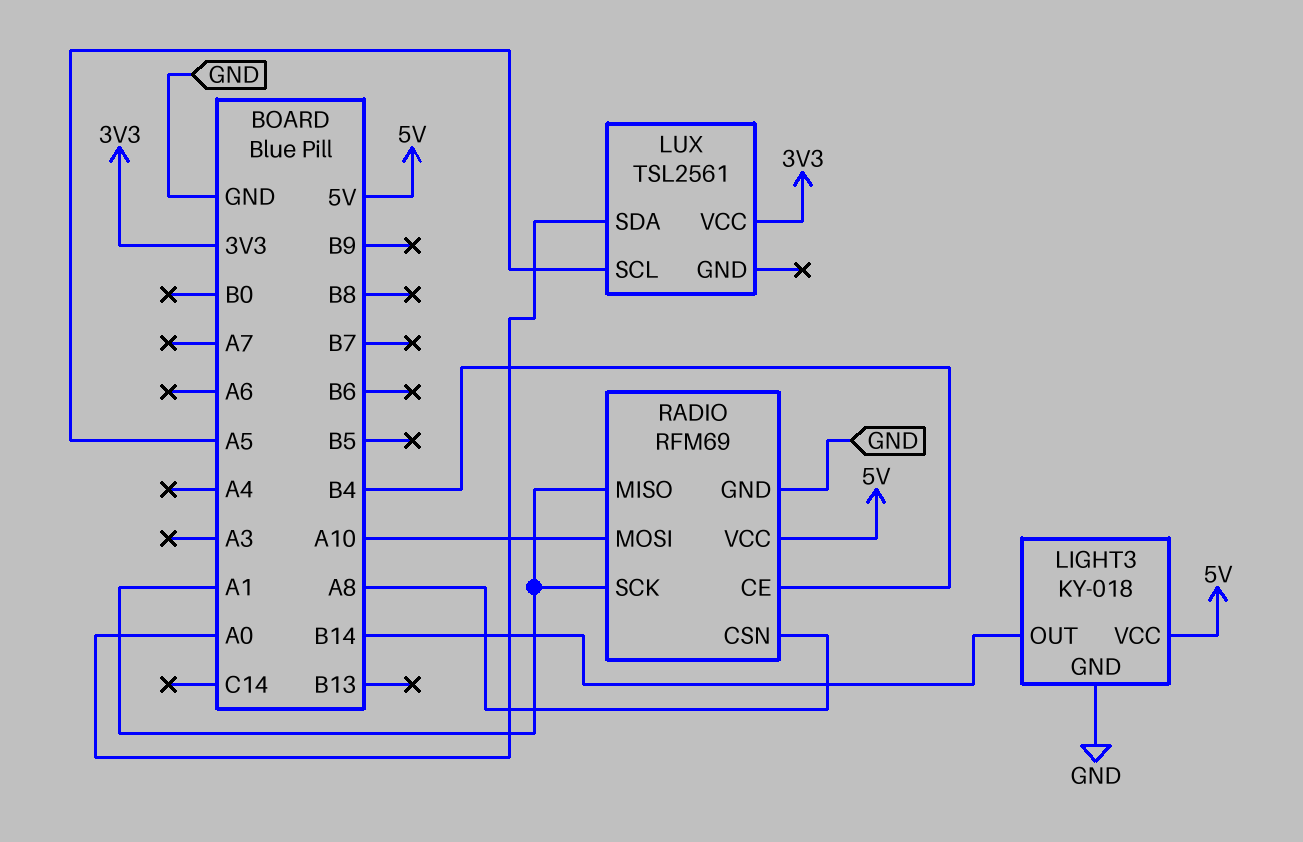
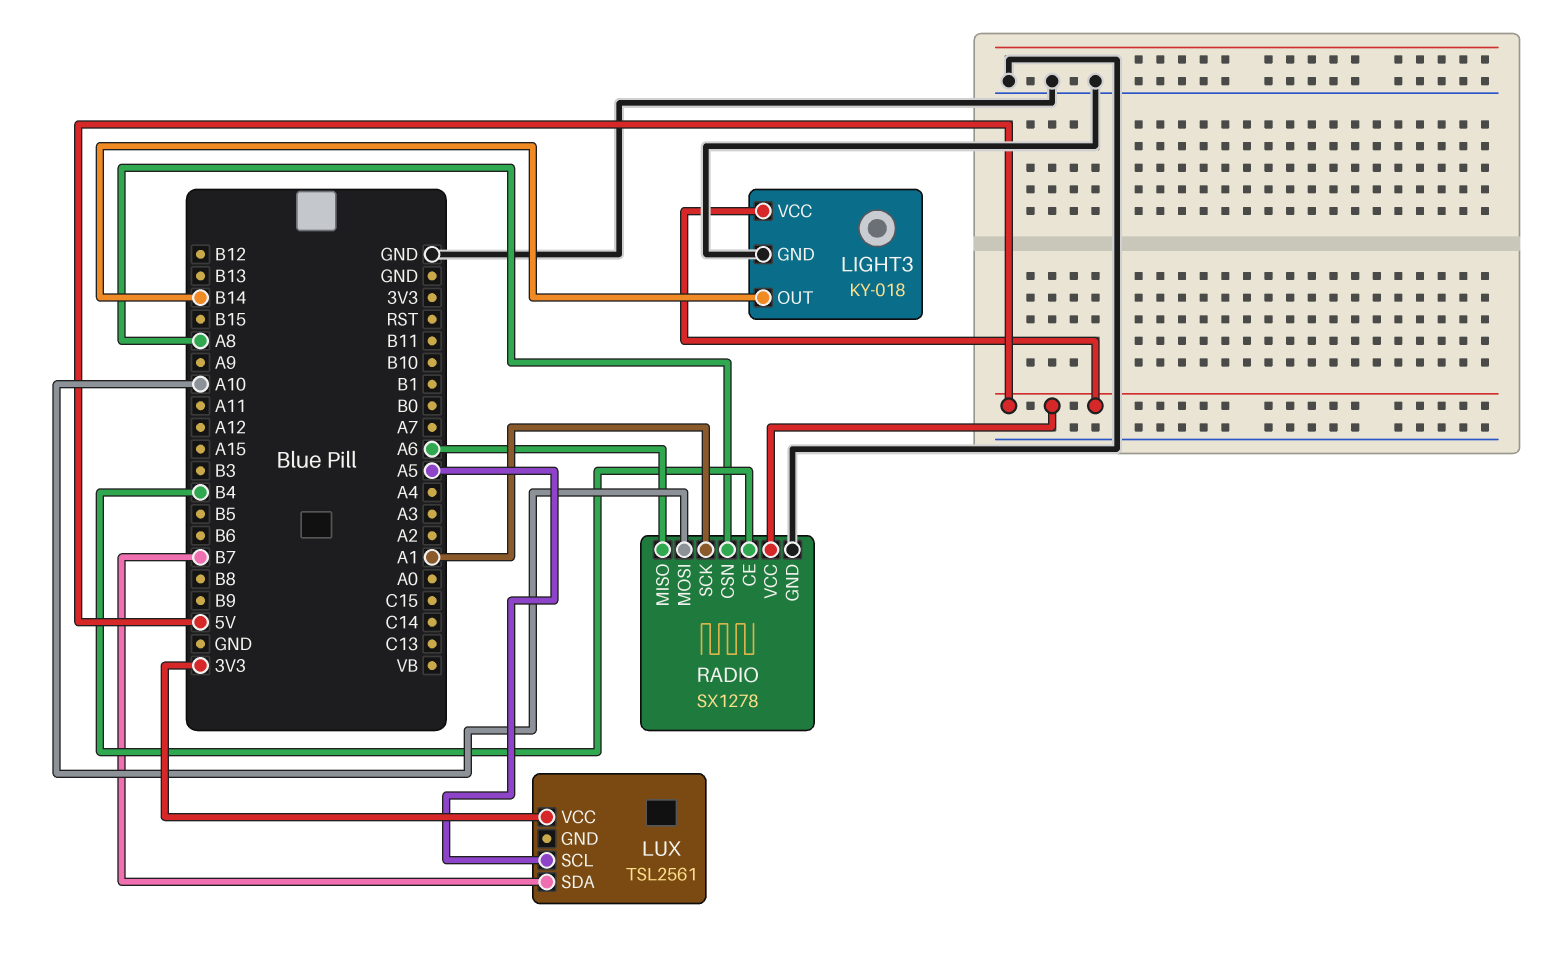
LUX pin SDA: A0 -> B7
RADIO: RFM69 -> SX1278
RADIO pin MISO: A1 -> A6

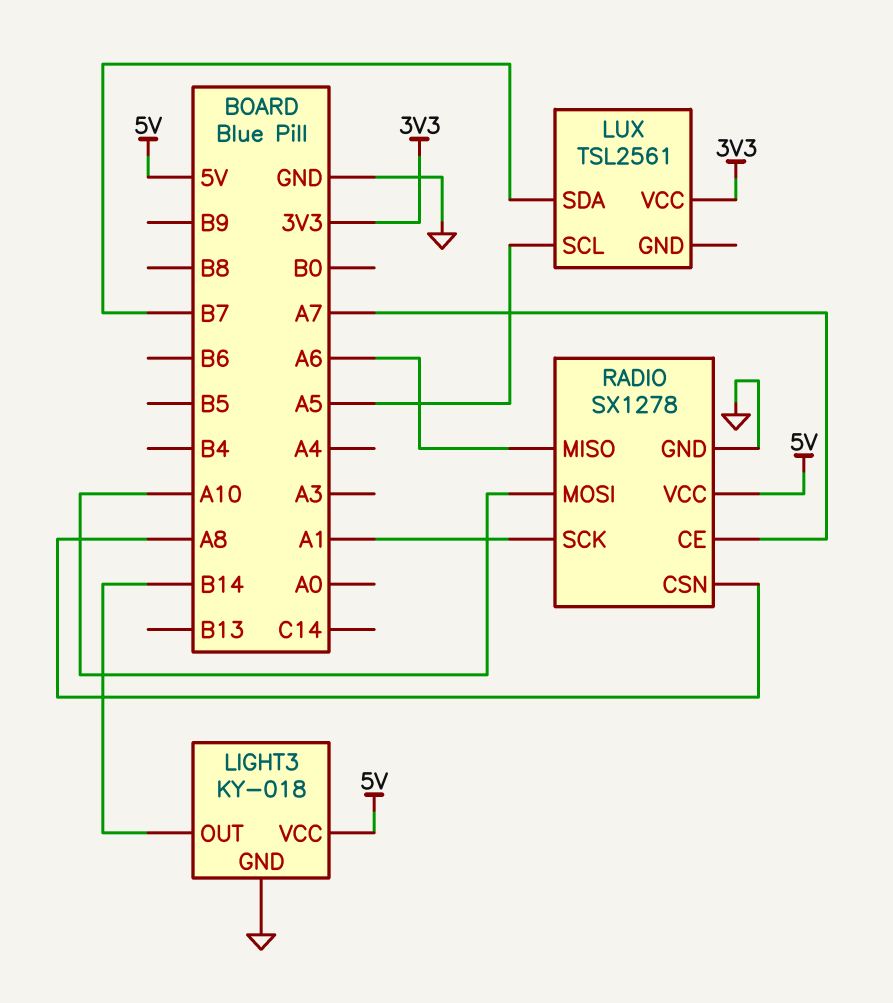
RADIO pin CE: B4 -> A7

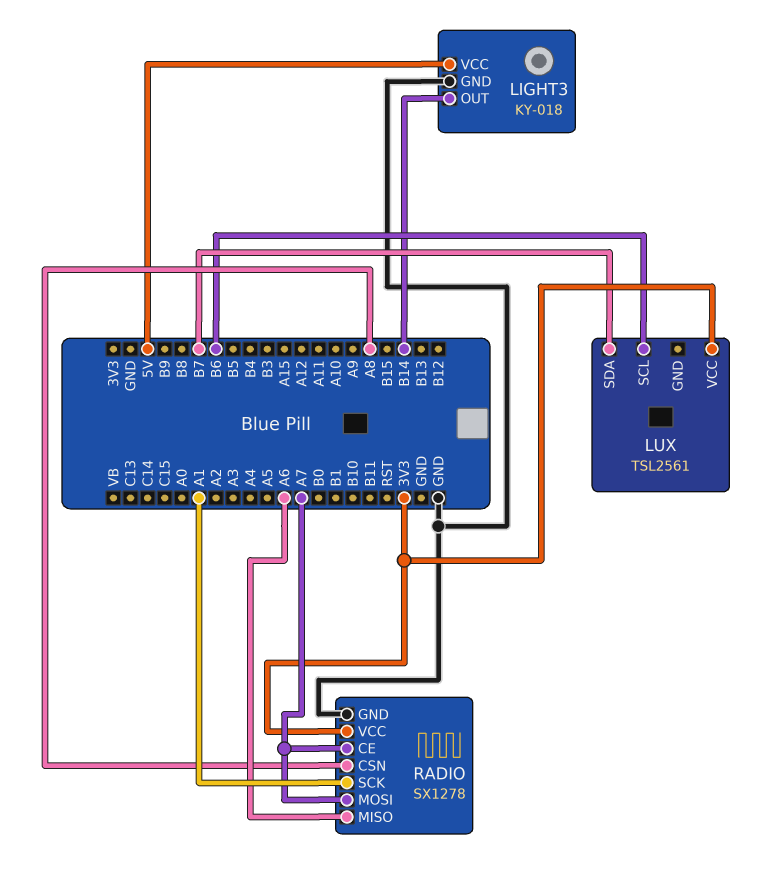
LUX pin SCL: A5 -> B6
RADIO pin MOSI: A10 -> A7
RADIO pin VCC: 5V -> 3V3

